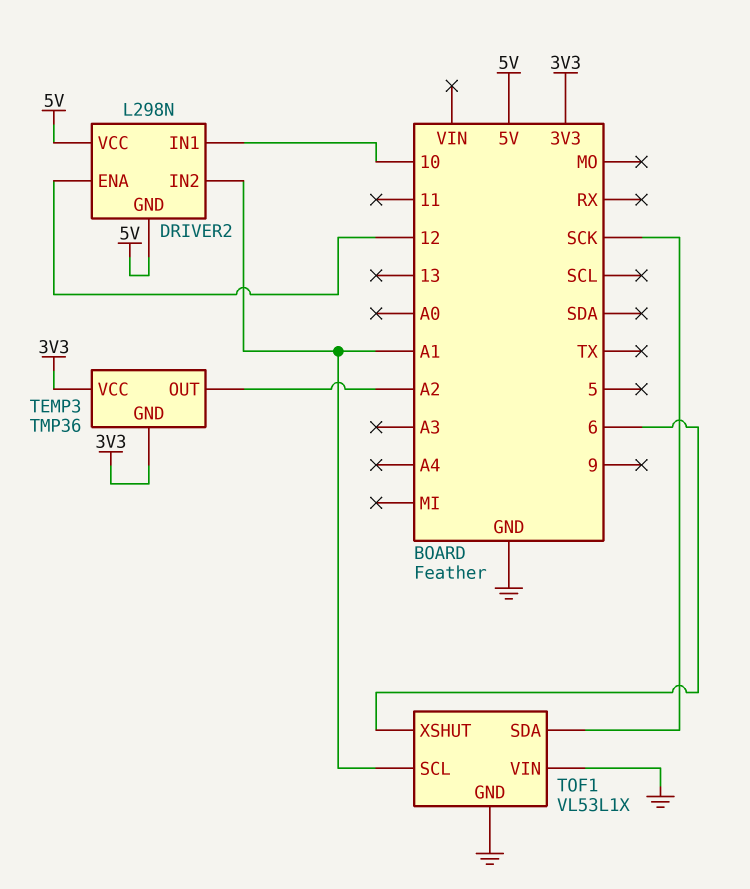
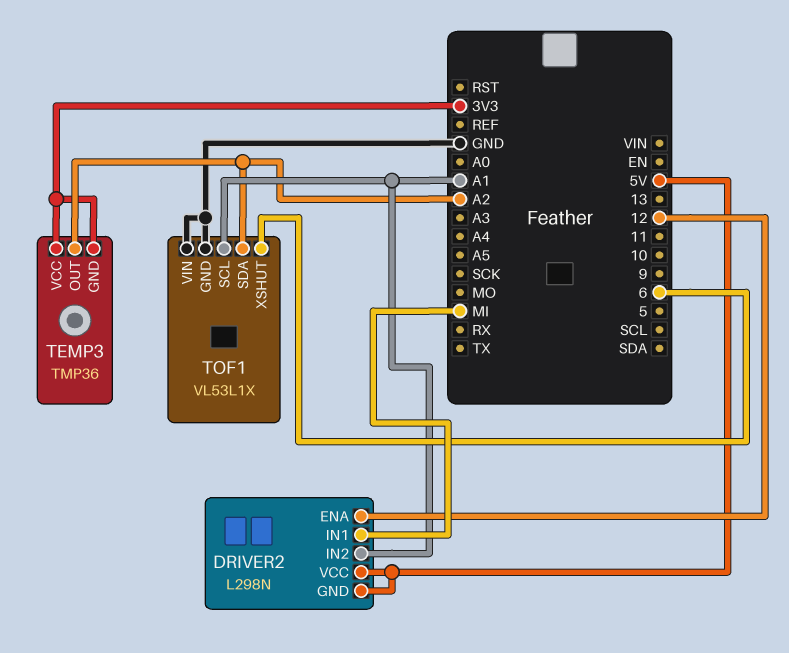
DRIVER2 pin IN1: 10 -> MI
TOF1 pin SDA: SCK -> A2

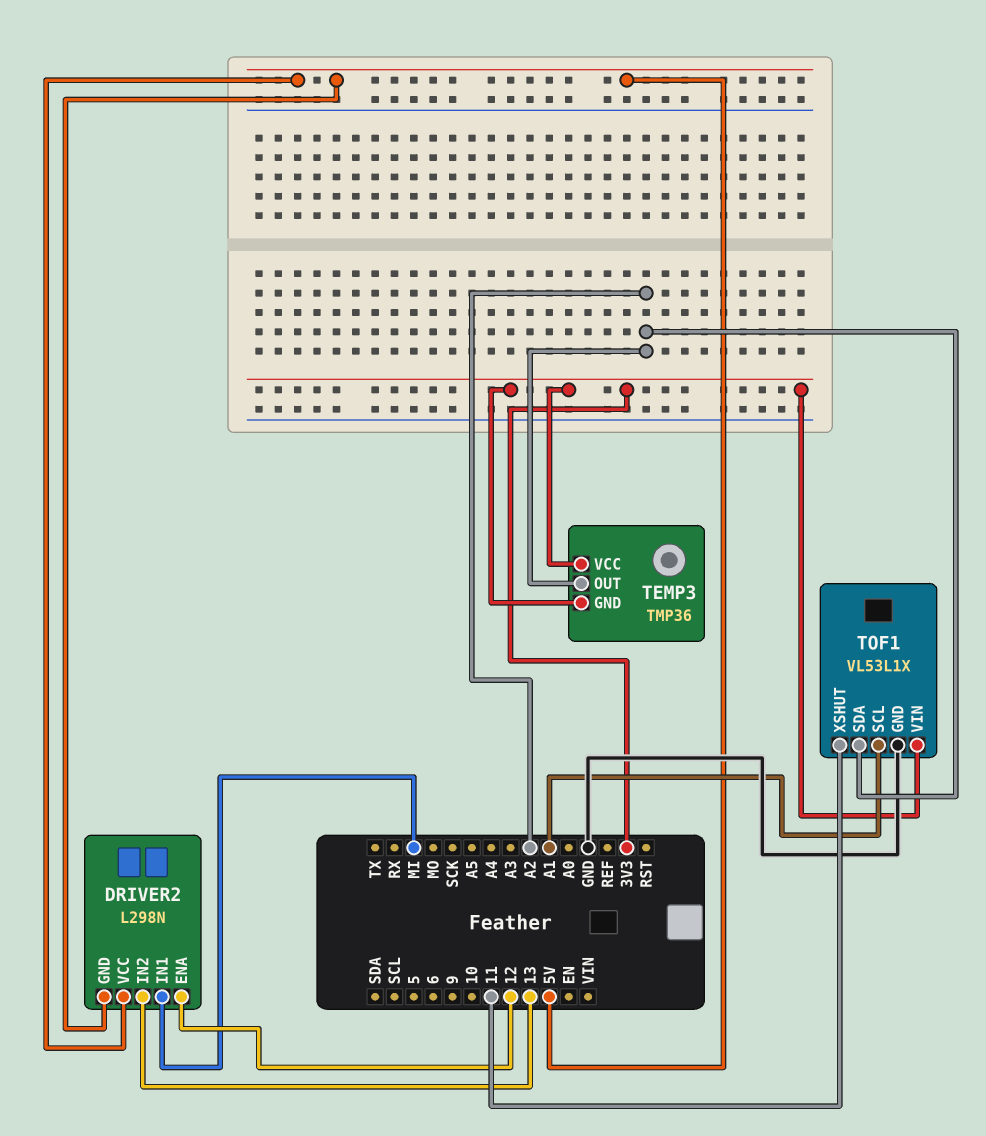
DRIVER2 pin IN2: A1 -> 13
TOF1 pin VIN: GND -> 3V3
TOF1 pin XSHUT: 6 -> 11

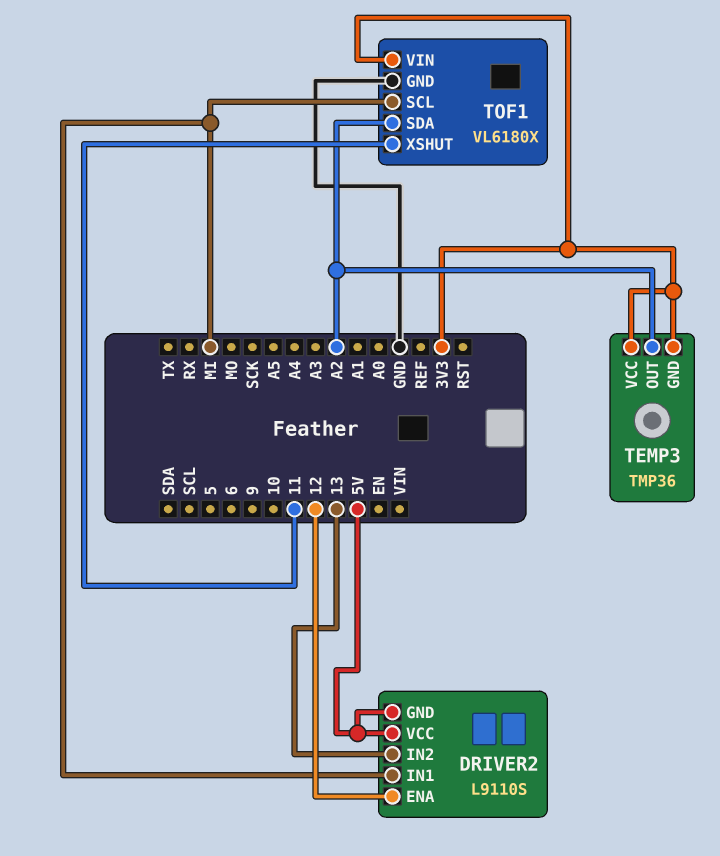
DRIVER2: L298N -> L9110S
TOF1: VL53L1X -> VL6180X
TOF1 pin SCL: A1 -> MI

